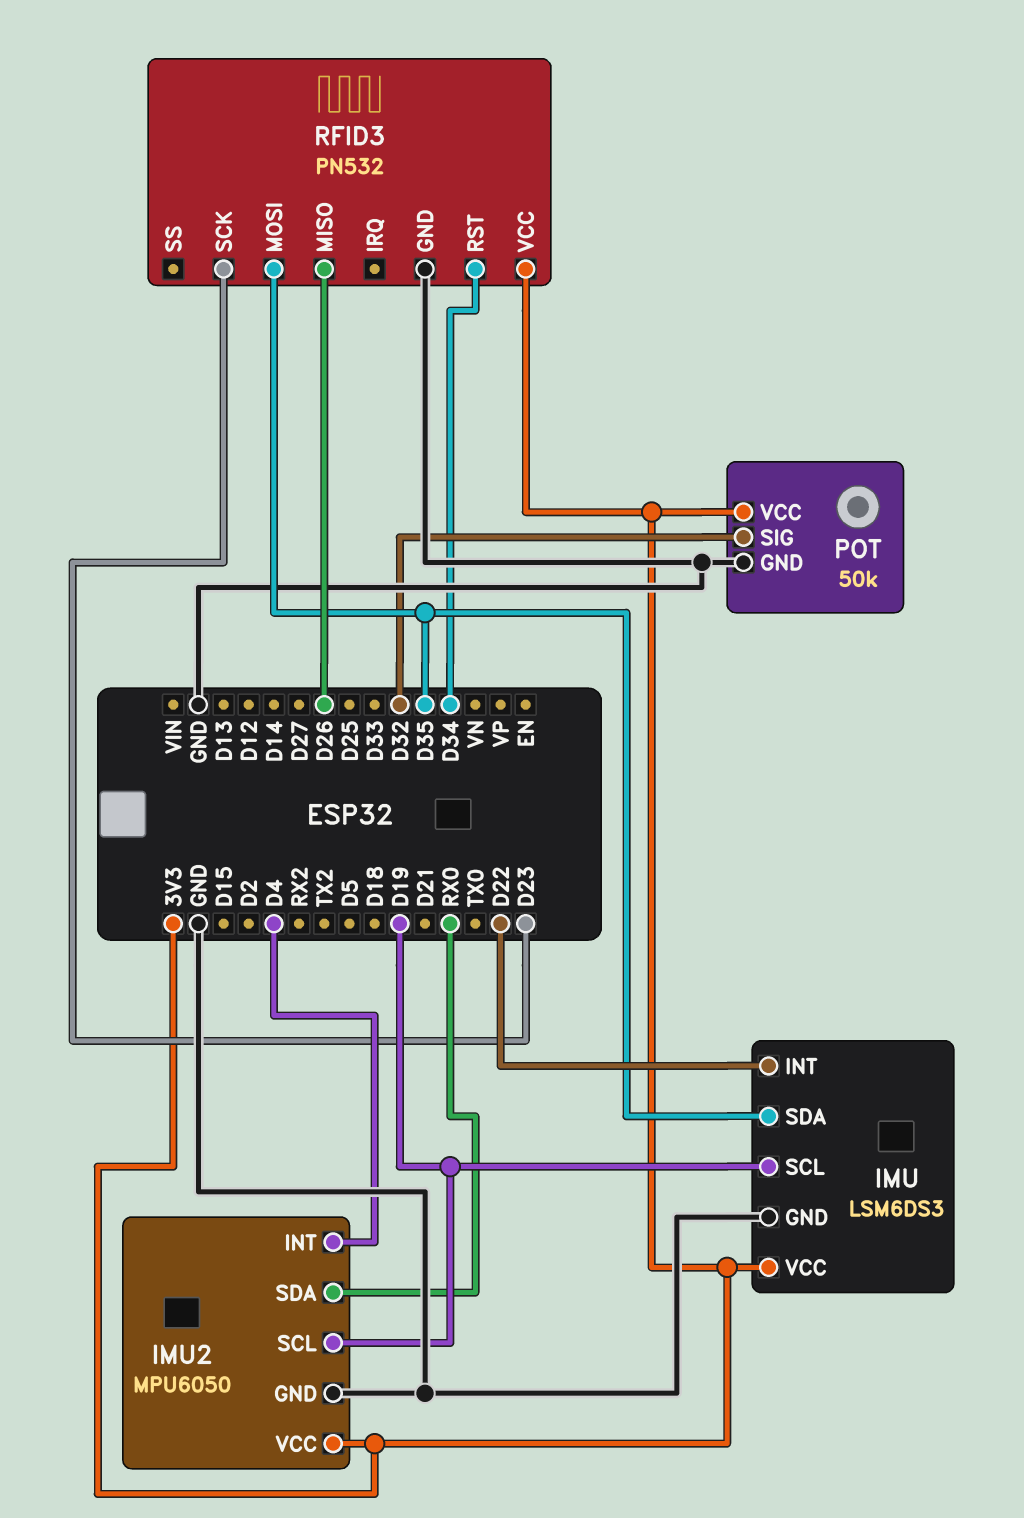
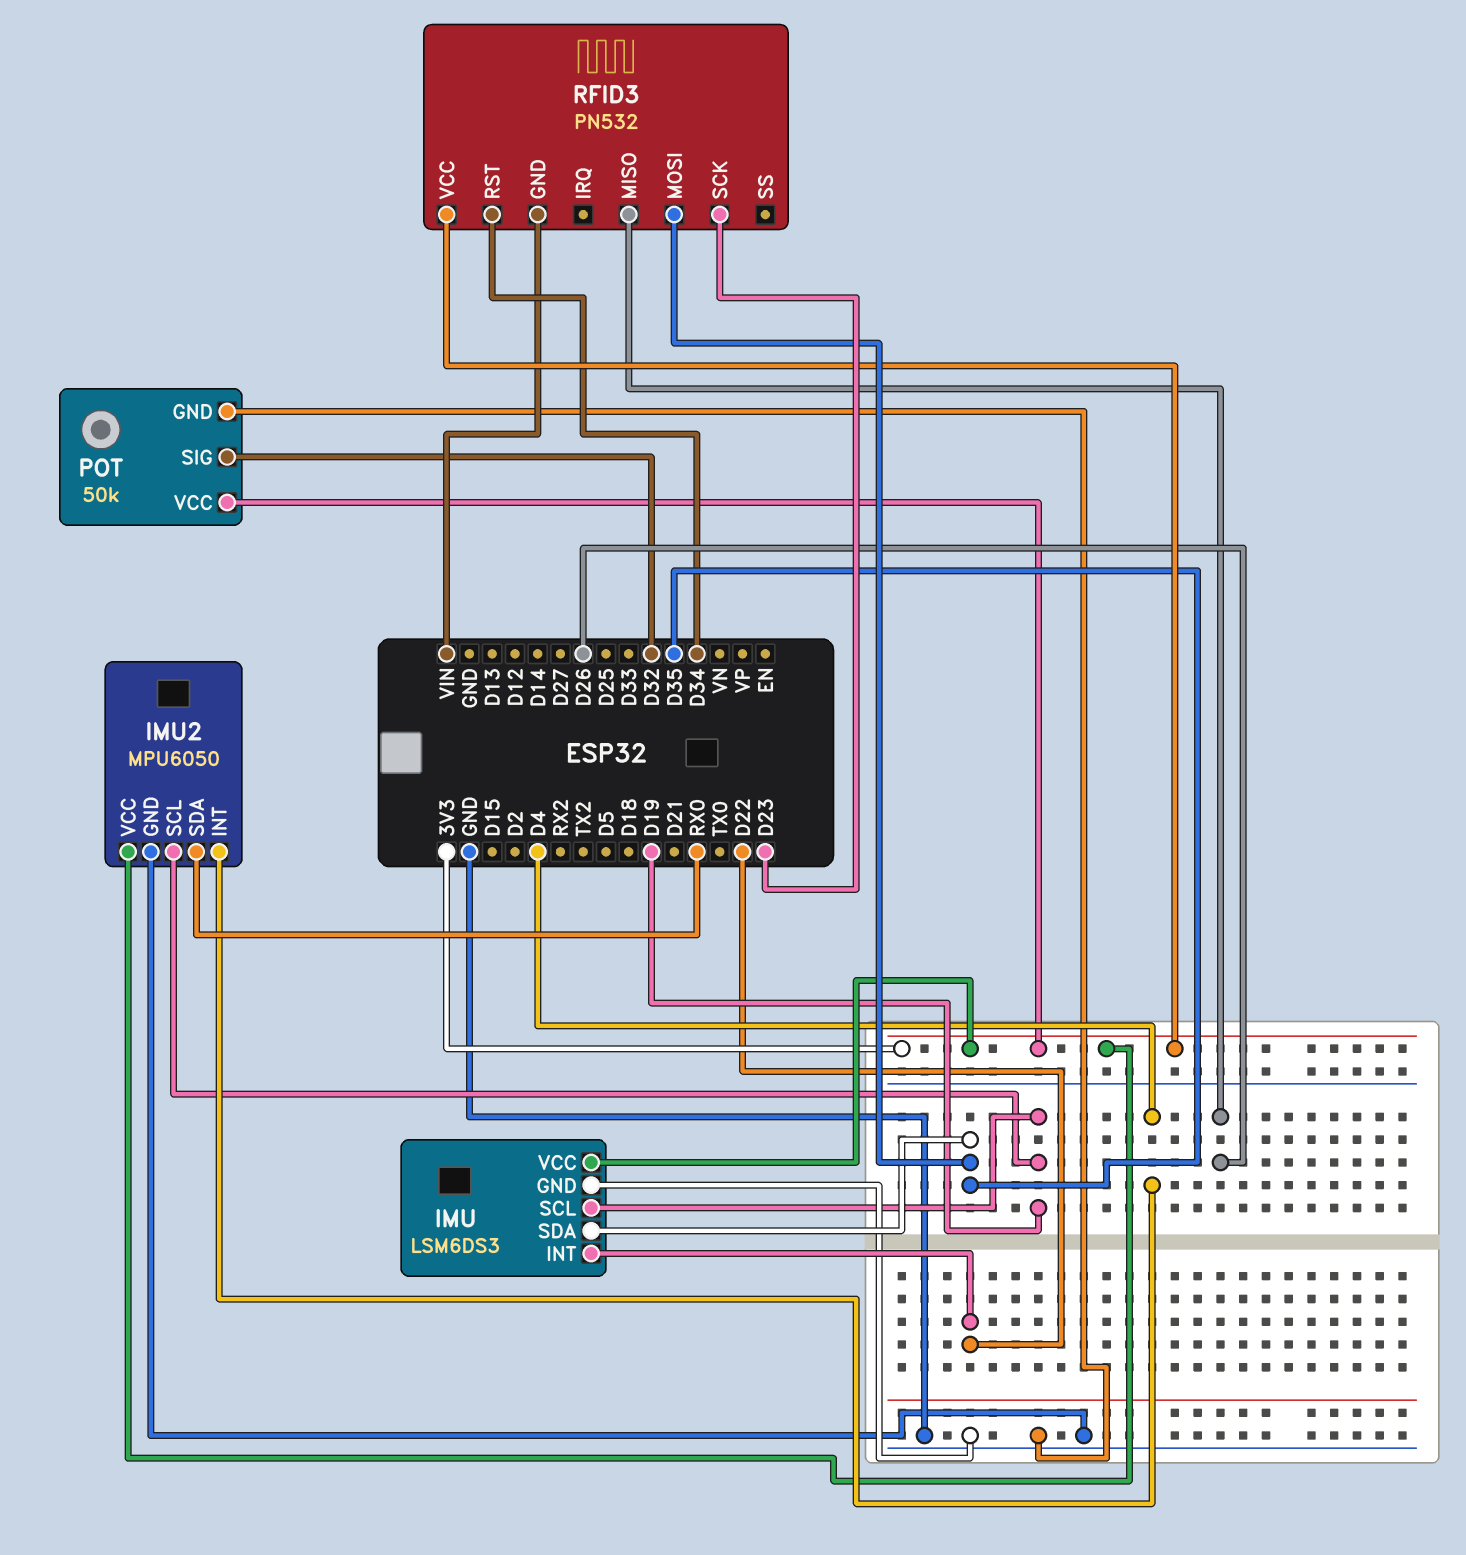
RFID3 pin GND: GND -> VIN

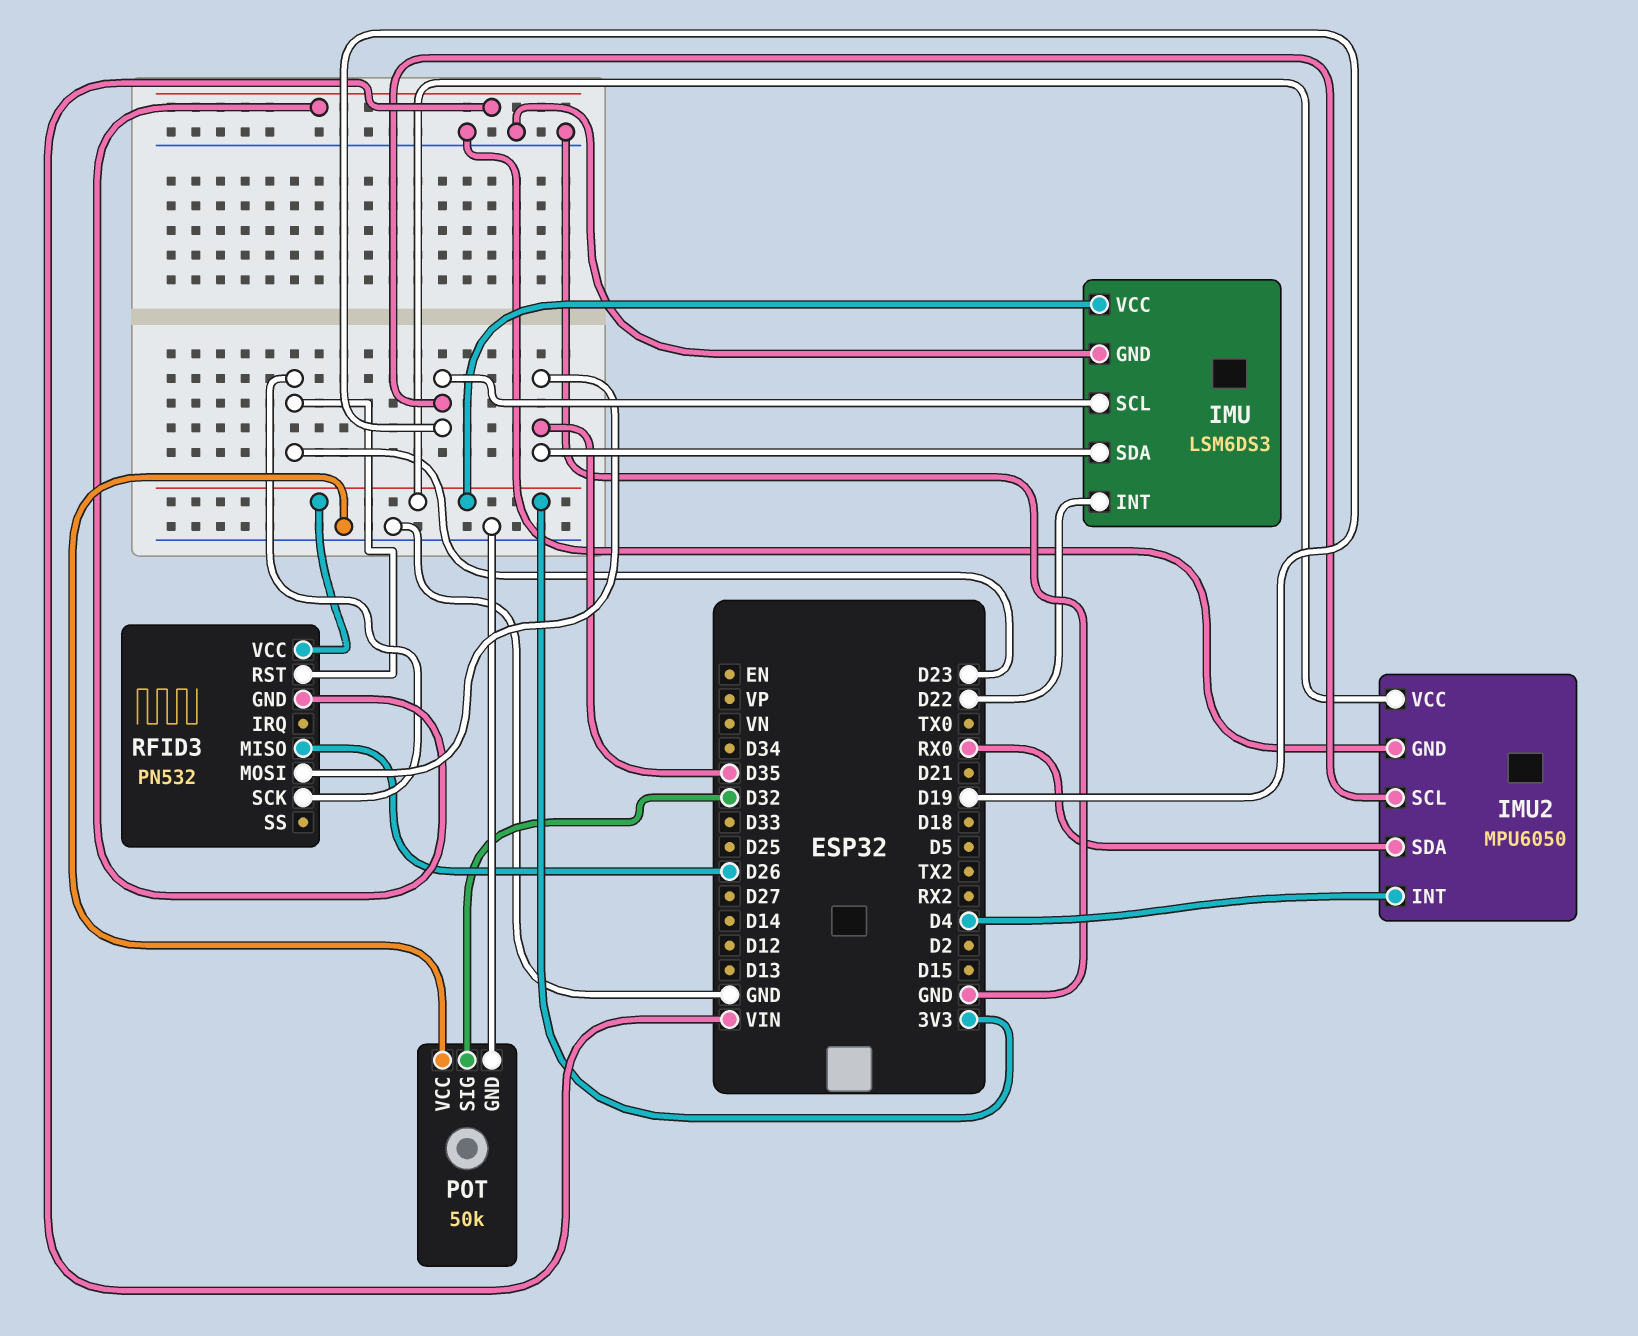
POT pin VCC: 3V3 -> GND
RFID3 pin RST: D34 -> D23

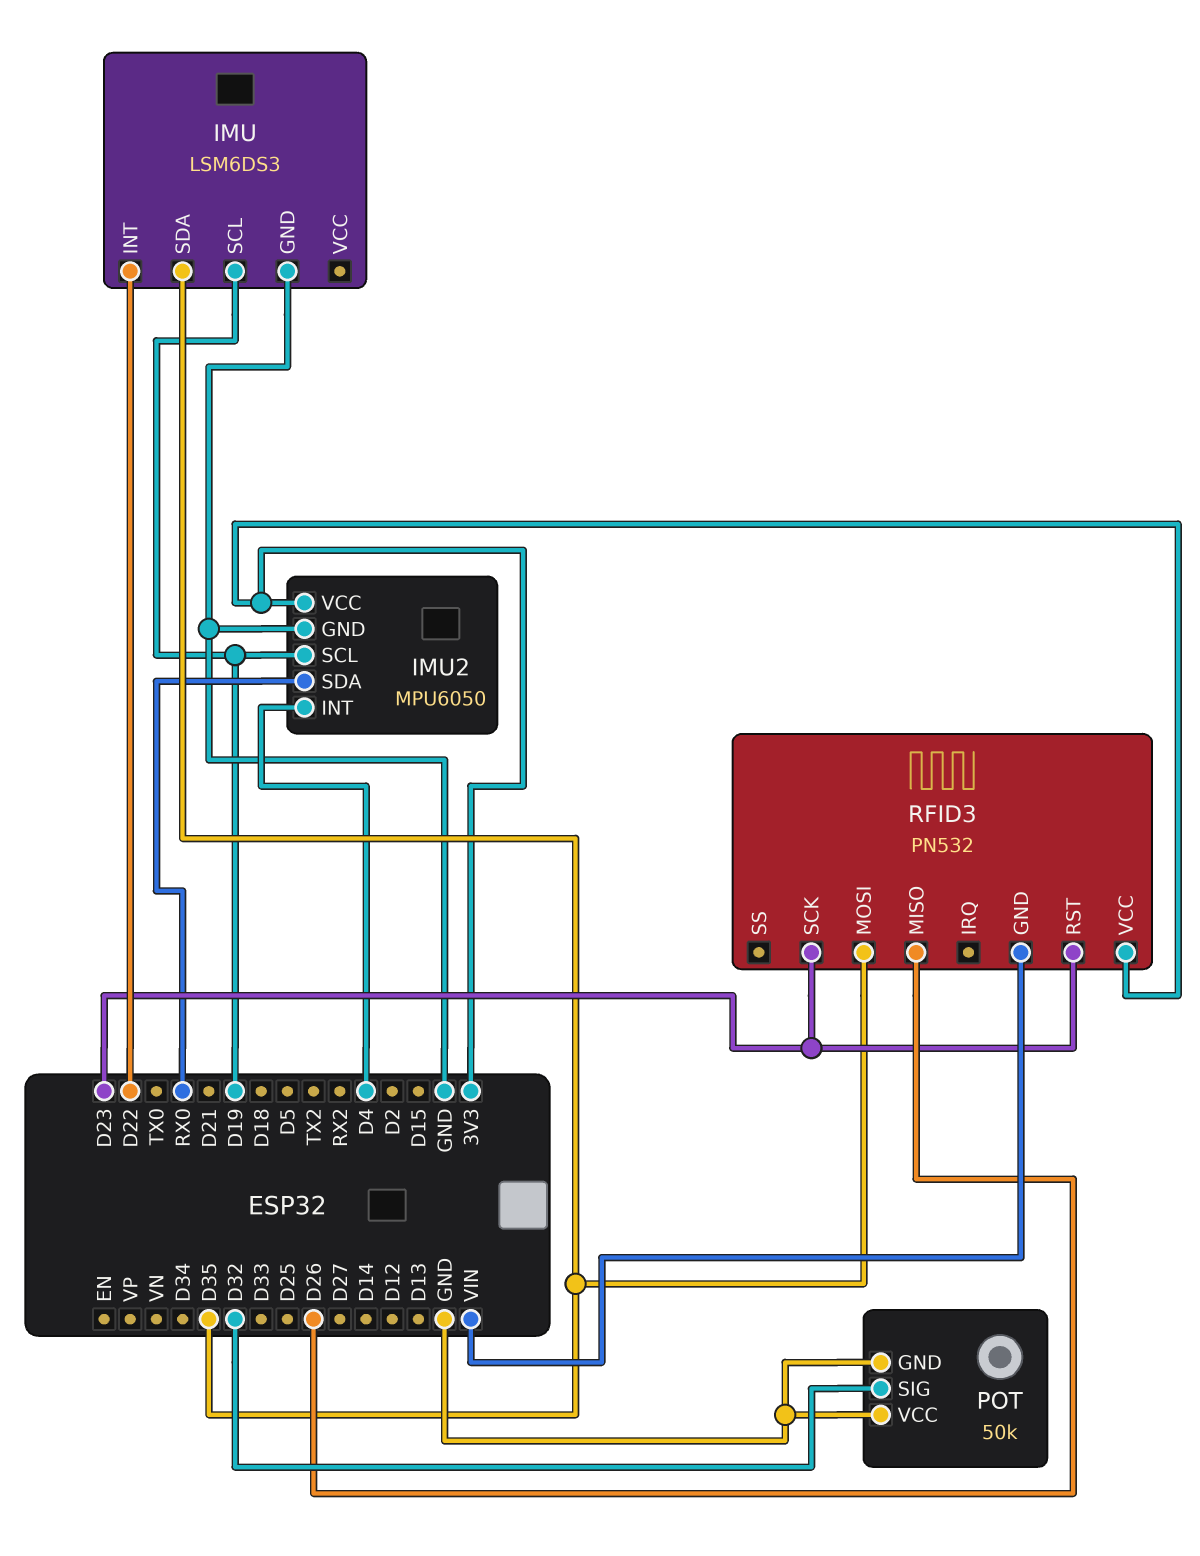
IMU pin VCC: 3V3 -> none

